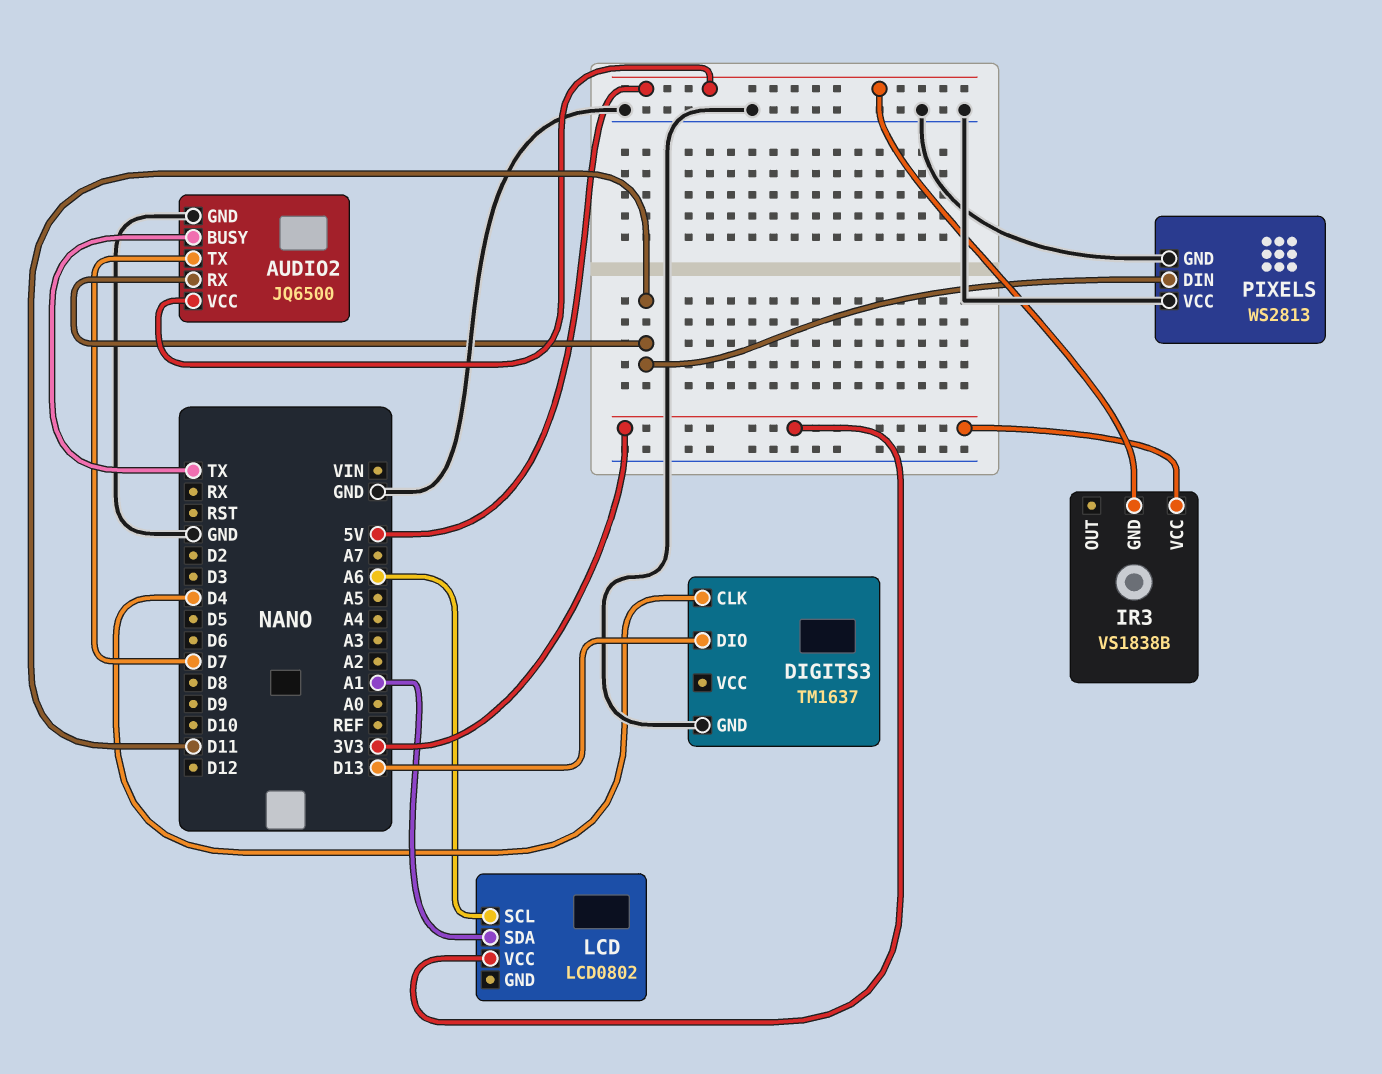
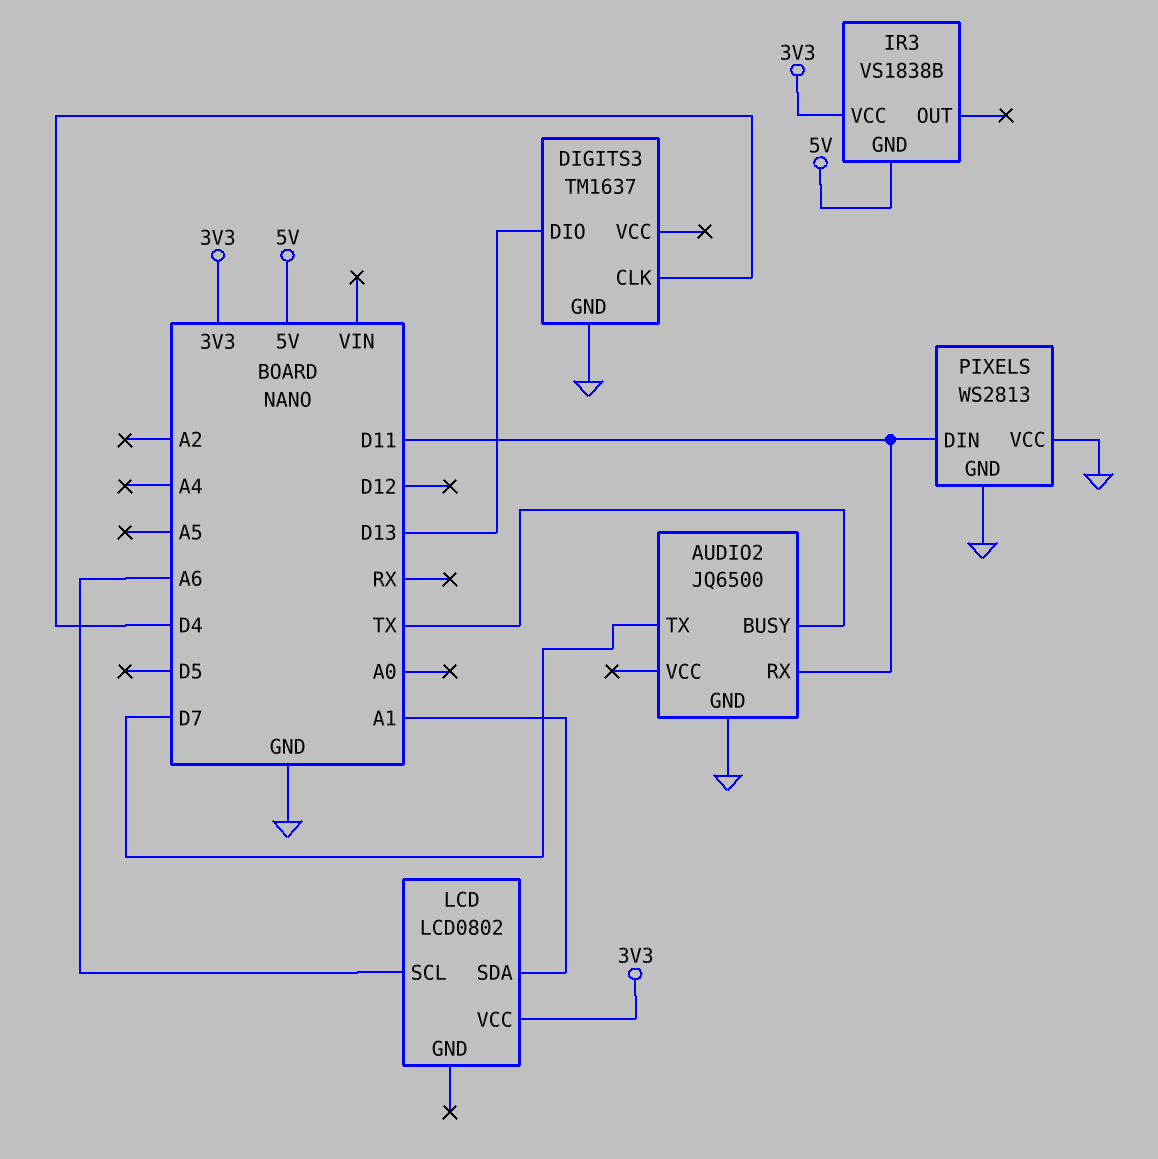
AUDIO2 pin VCC: 5V -> none

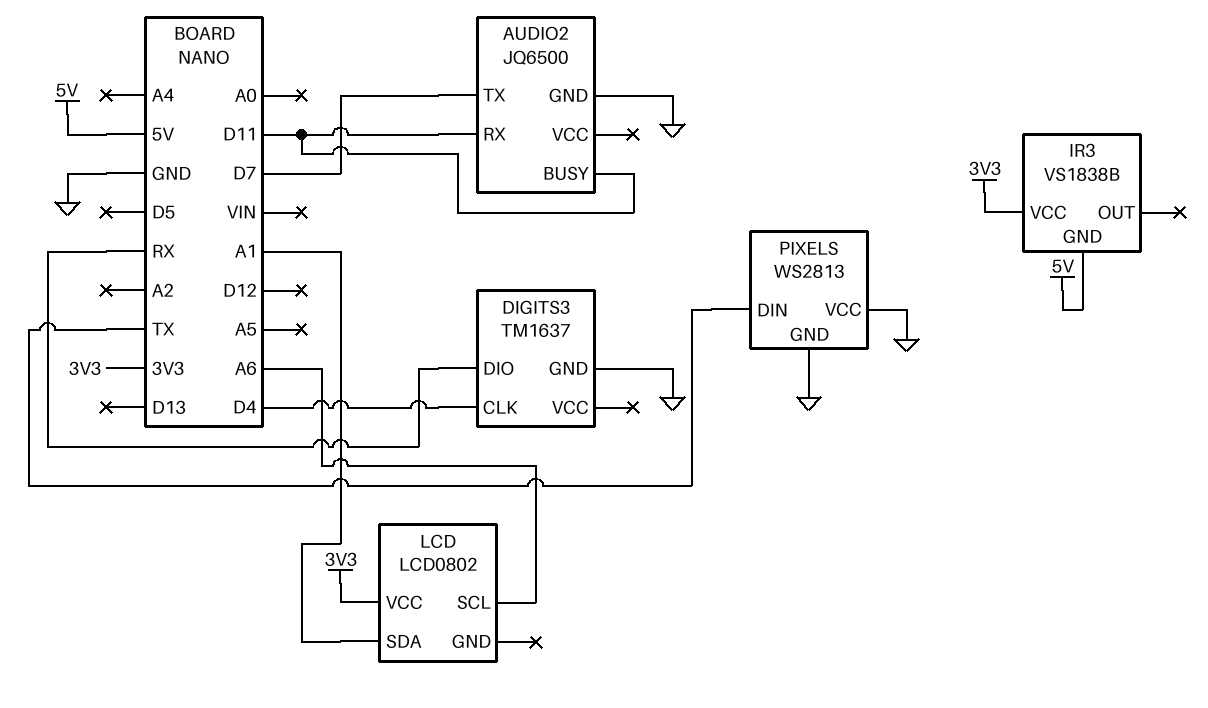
AUDIO2 pin BUSY: TX -> D11
DIGITS3 pin DIO: D13 -> RX
PIXELS pin DIN: D11 -> TX

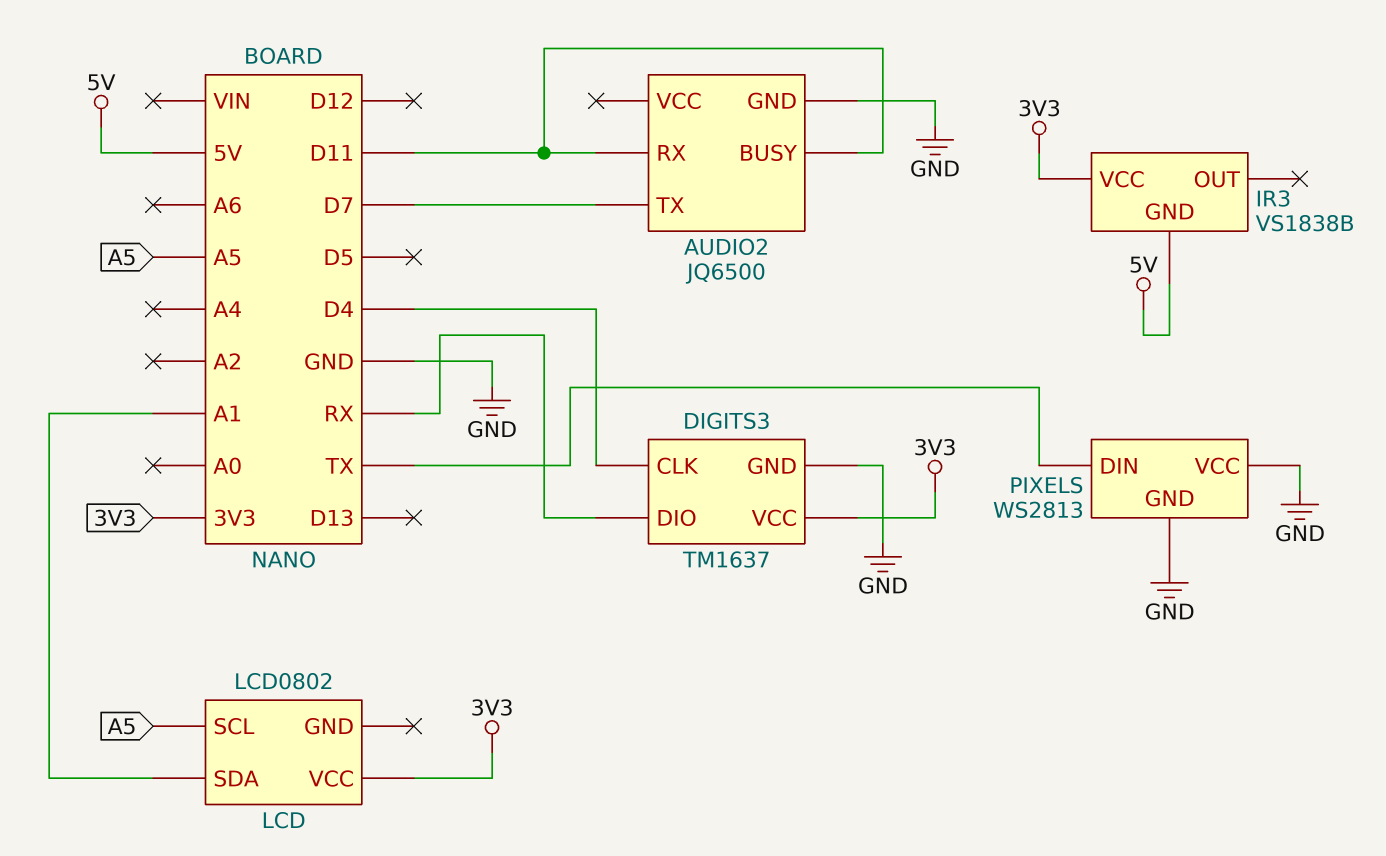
DIGITS3 pin VCC: none -> 3V3
LCD pin SCL: A6 -> A5

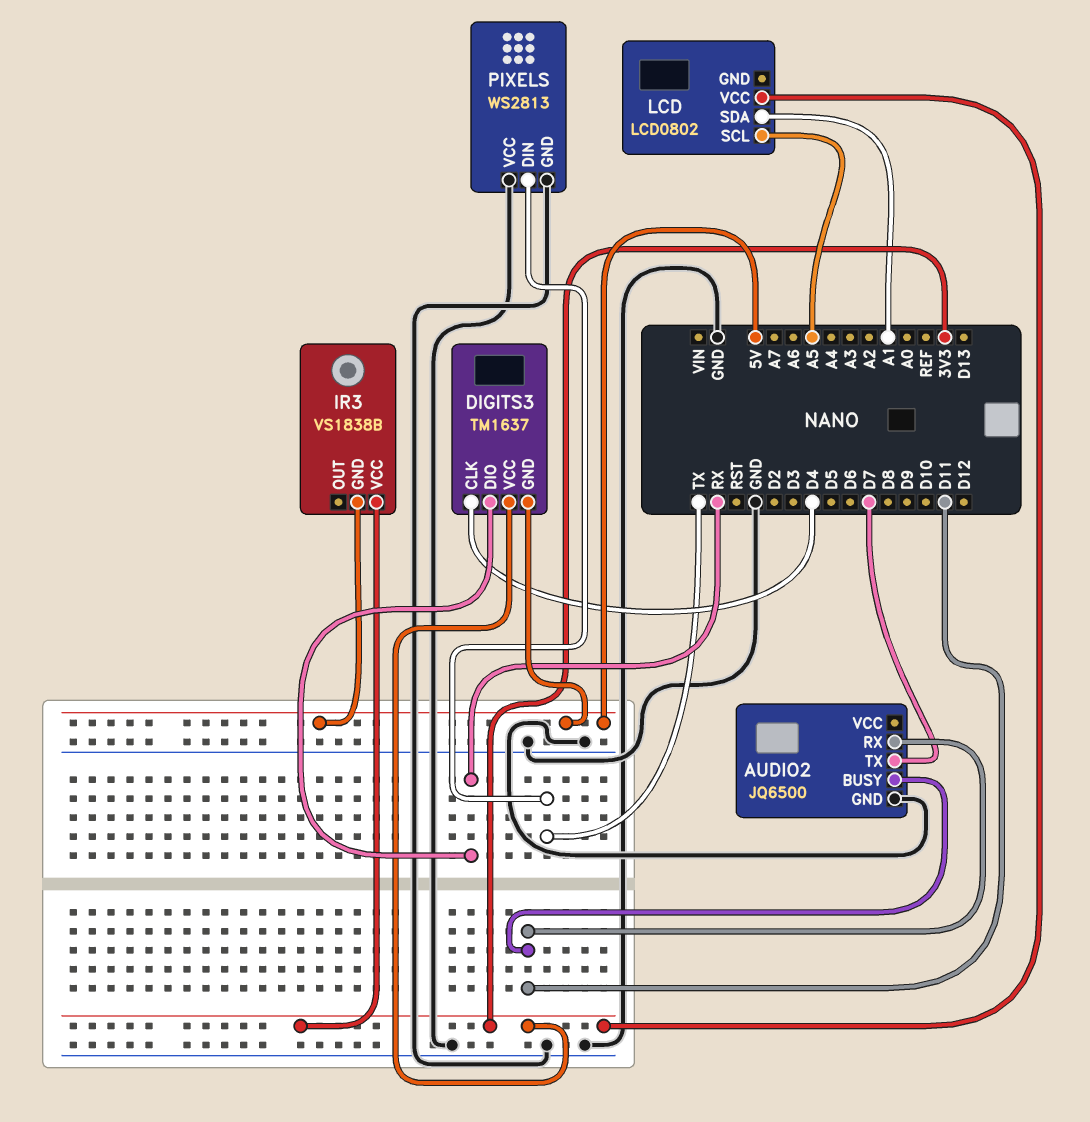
DIGITS3 pin GND: GND -> 5V

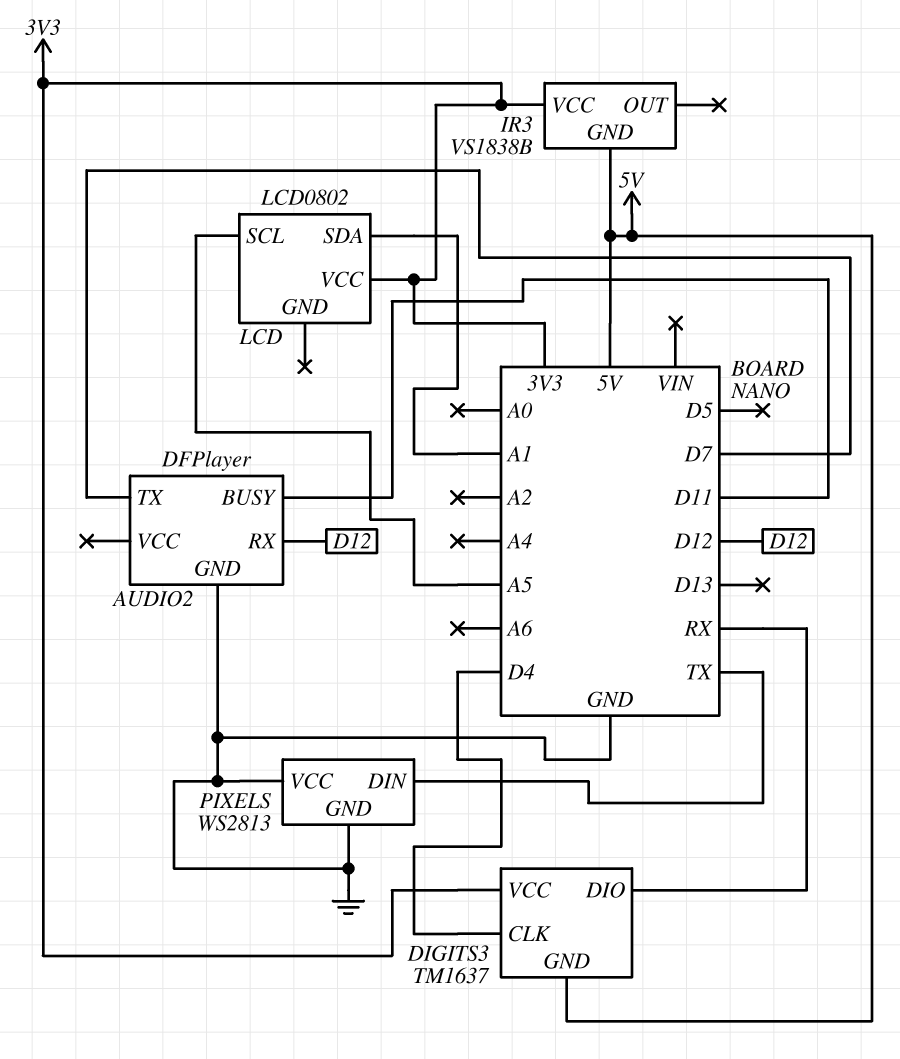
AUDIO2: JQ6500 -> DFPlayer
AUDIO2 pin RX: D11 -> D12

